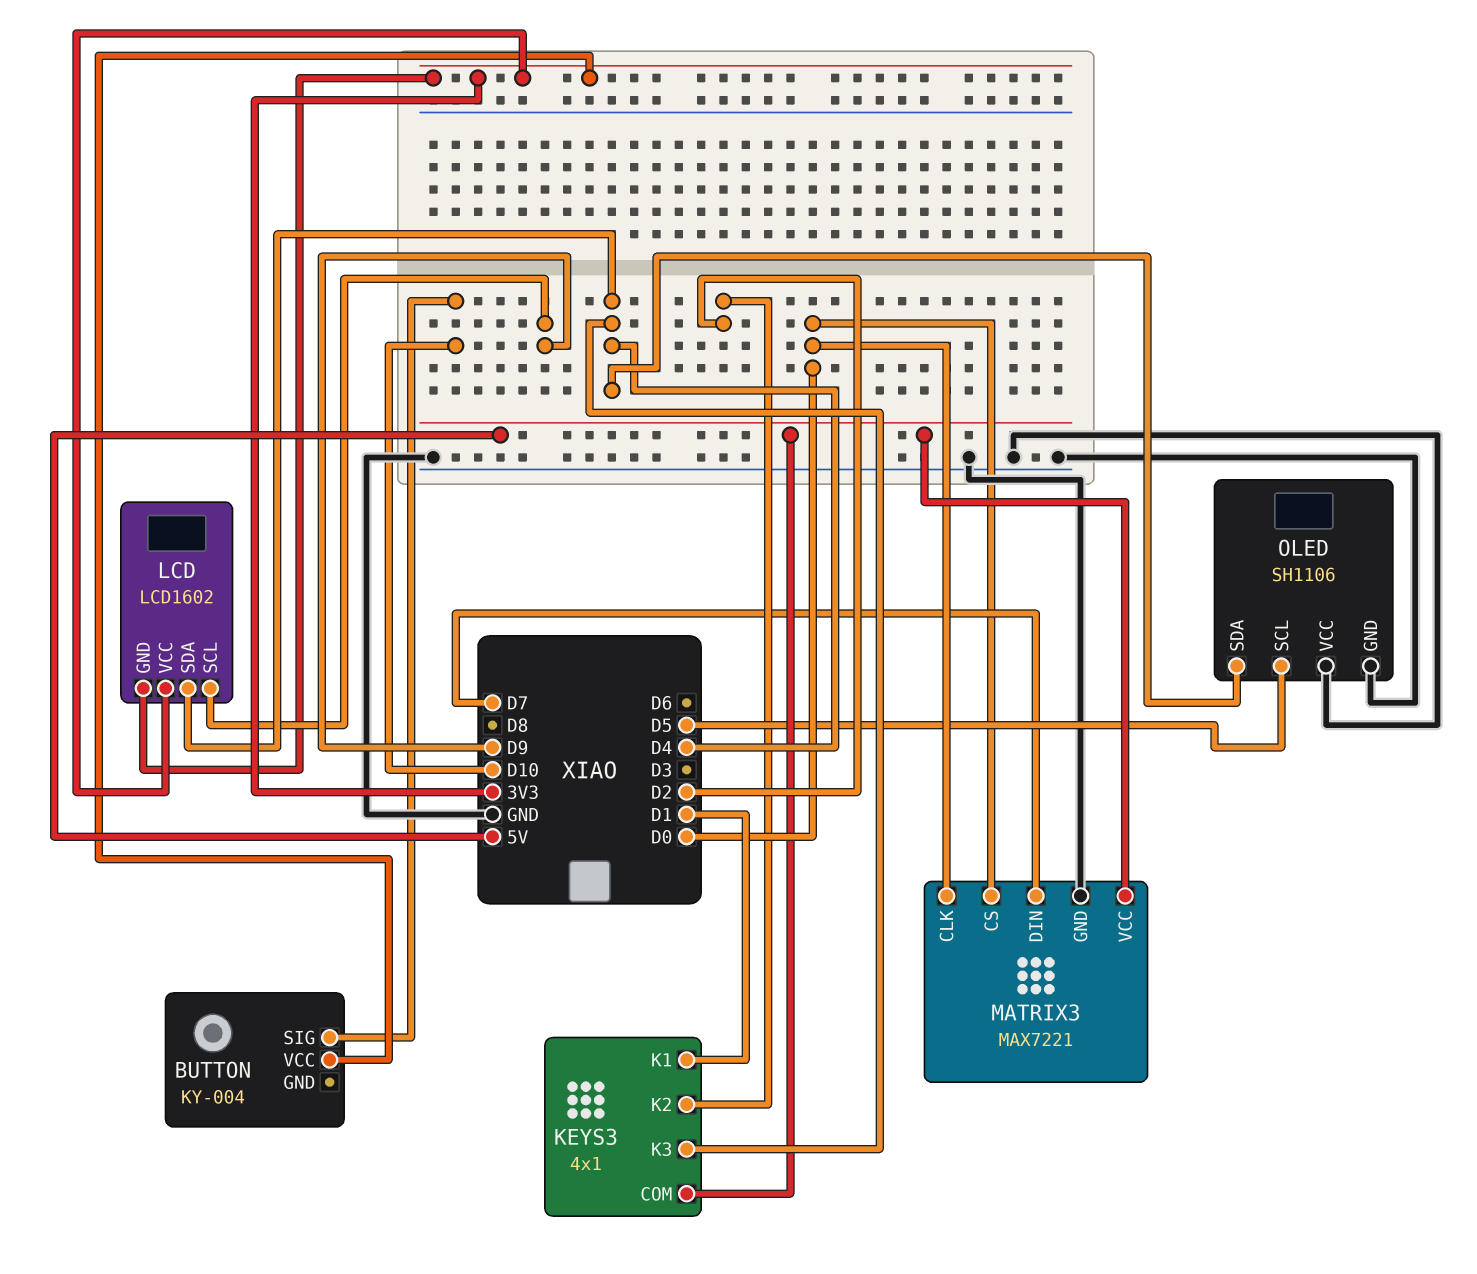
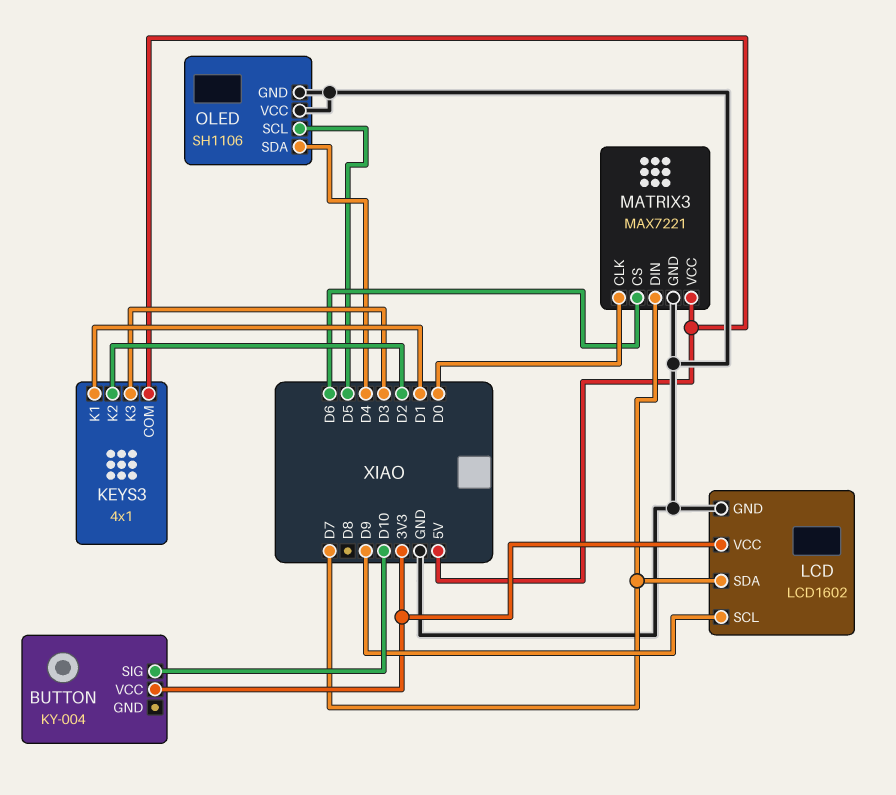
KEYS3 pin K3: D4 -> D3
LCD pin GND: 3V3 -> GND
LCD pin SDA: D4 -> D7
MATRIX3 pin CS: D0 -> D6

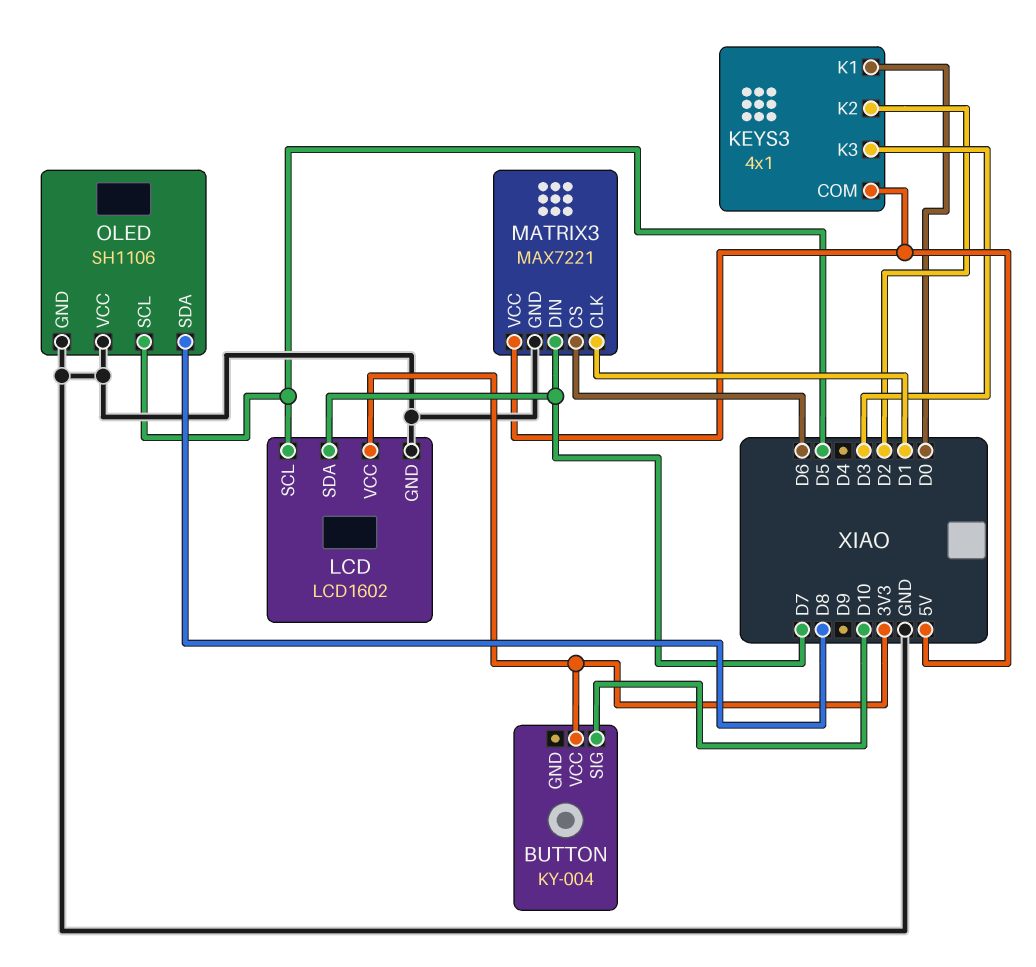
KEYS3 pin K1: D1 -> D0
LCD pin SCL: D9 -> D5
MATRIX3 pin CLK: D0 -> D1
OLED pin SDA: D4 -> D8

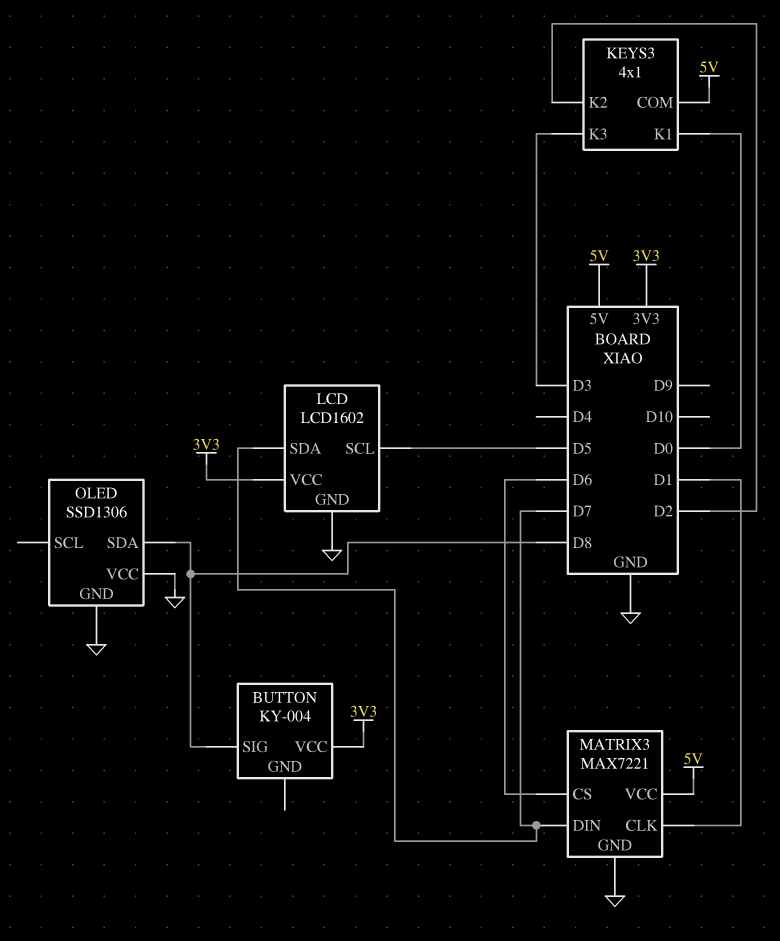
BUTTON pin SIG: D10 -> D8
OLED: SH1106 -> SSD1306
OLED pin SCL: D5 -> none

